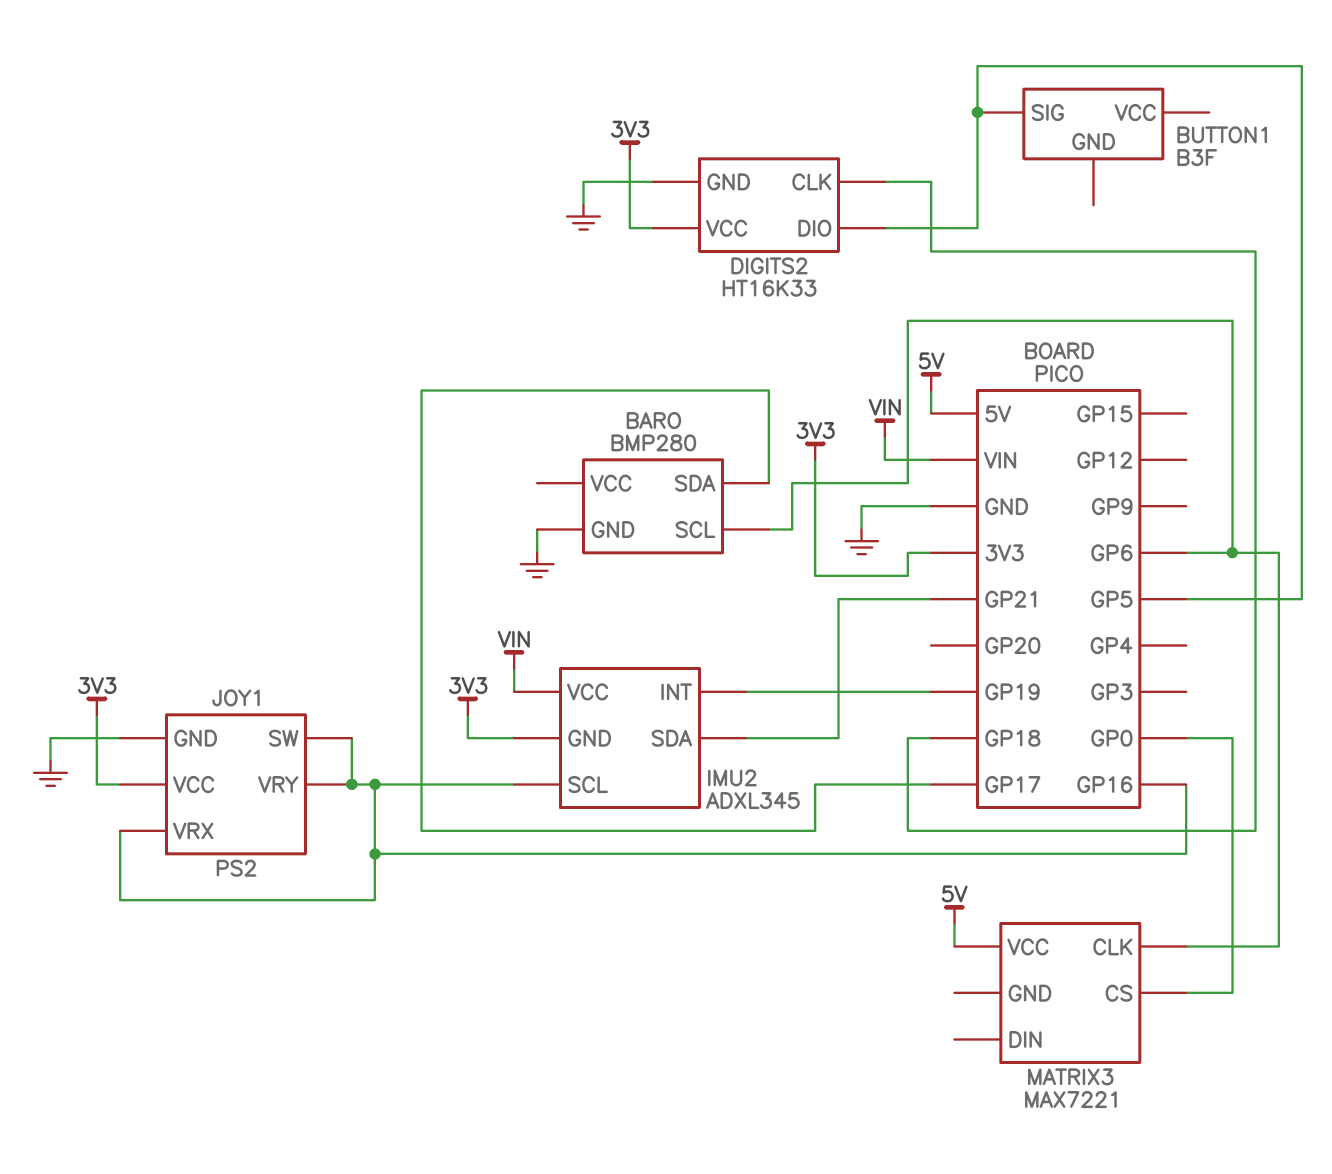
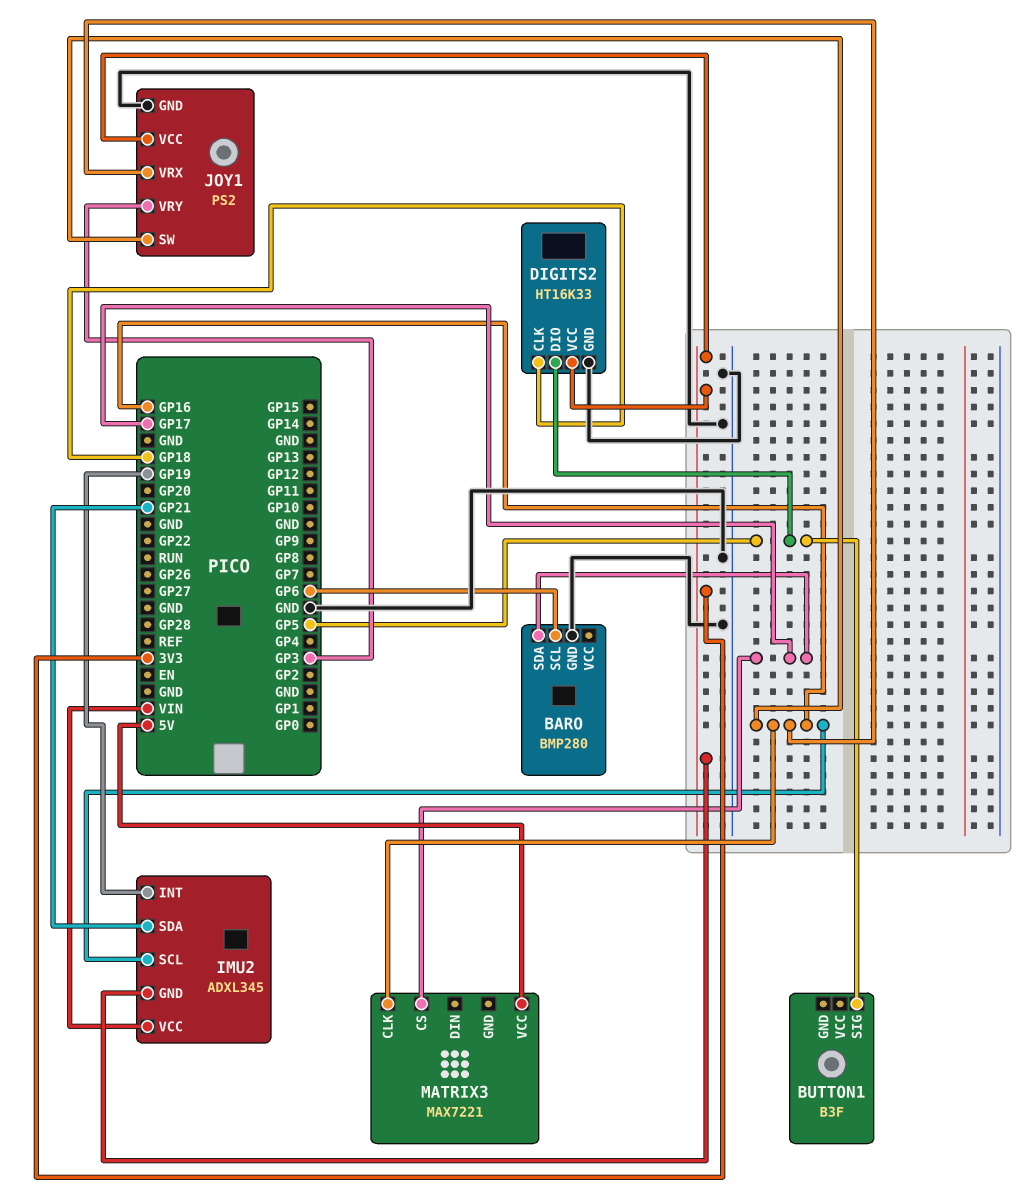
JOY1 pin VRY: GP16 -> GP3
MATRIX3 pin CLK: GP6 -> GP16
MATRIX3 pin CS: GP0 -> GP17

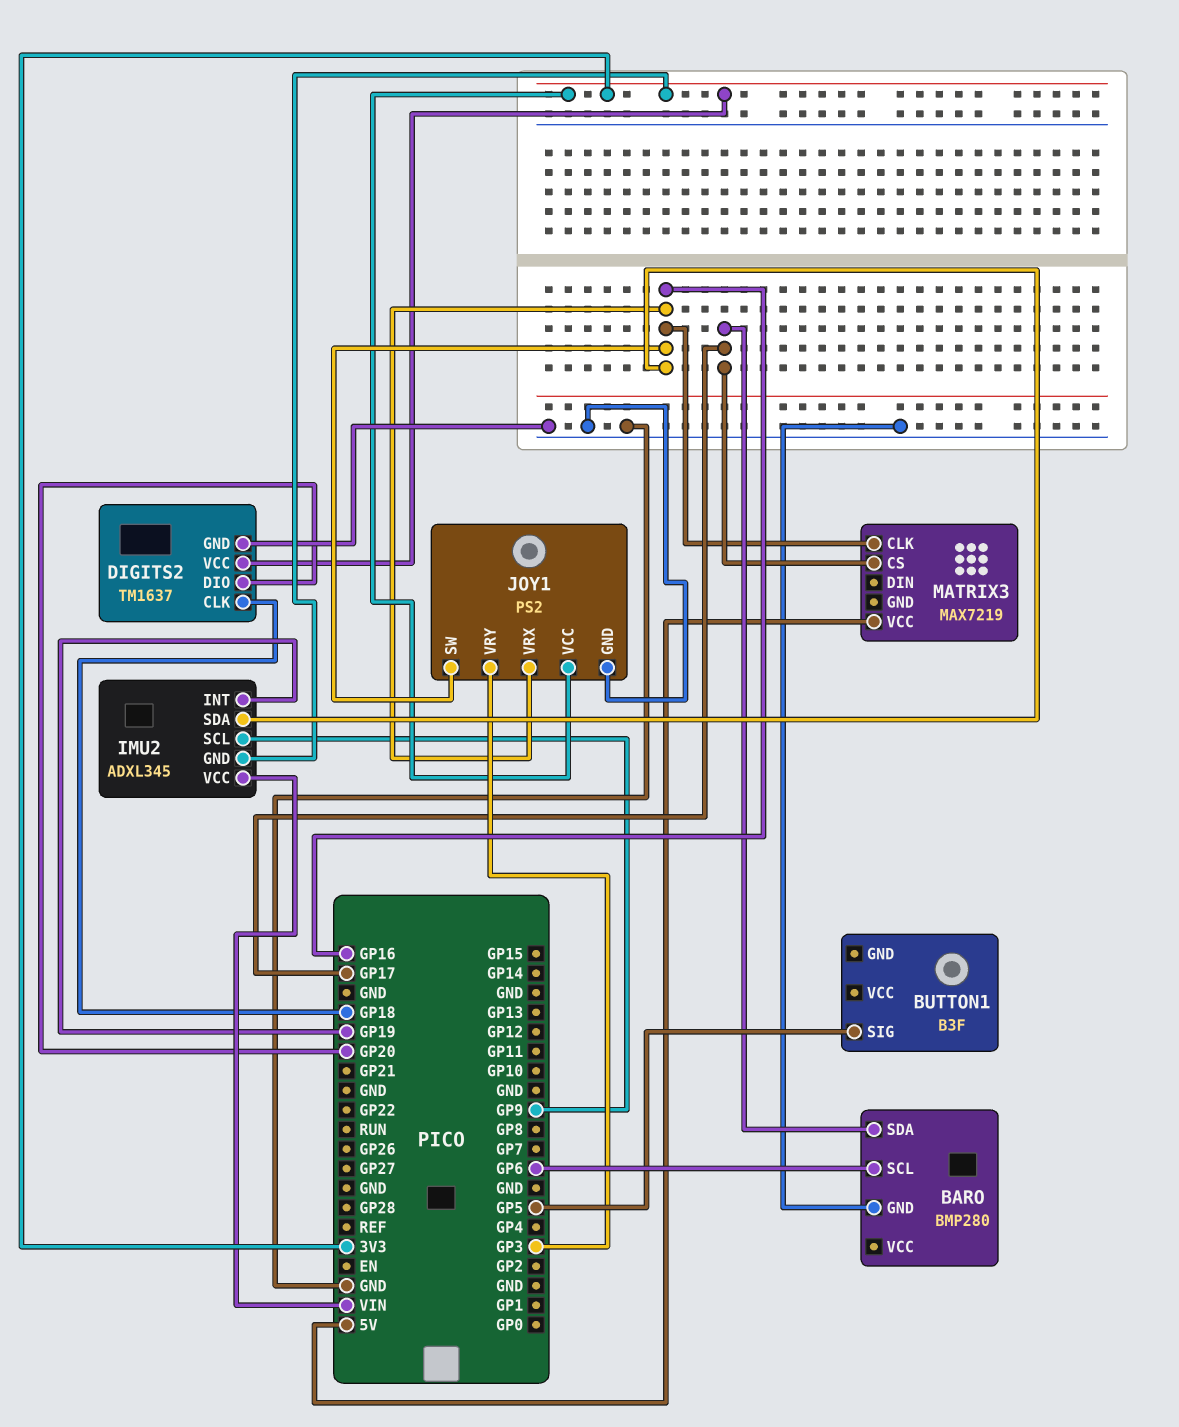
DIGITS2: HT16K33 -> TM1637
DIGITS2 pin DIO: GP5 -> GP20
IMU2 pin SCL: GP16 -> GP9
IMU2 pin SDA: GP21 -> GP16
MATRIX3: MAX7221 -> MAX7219

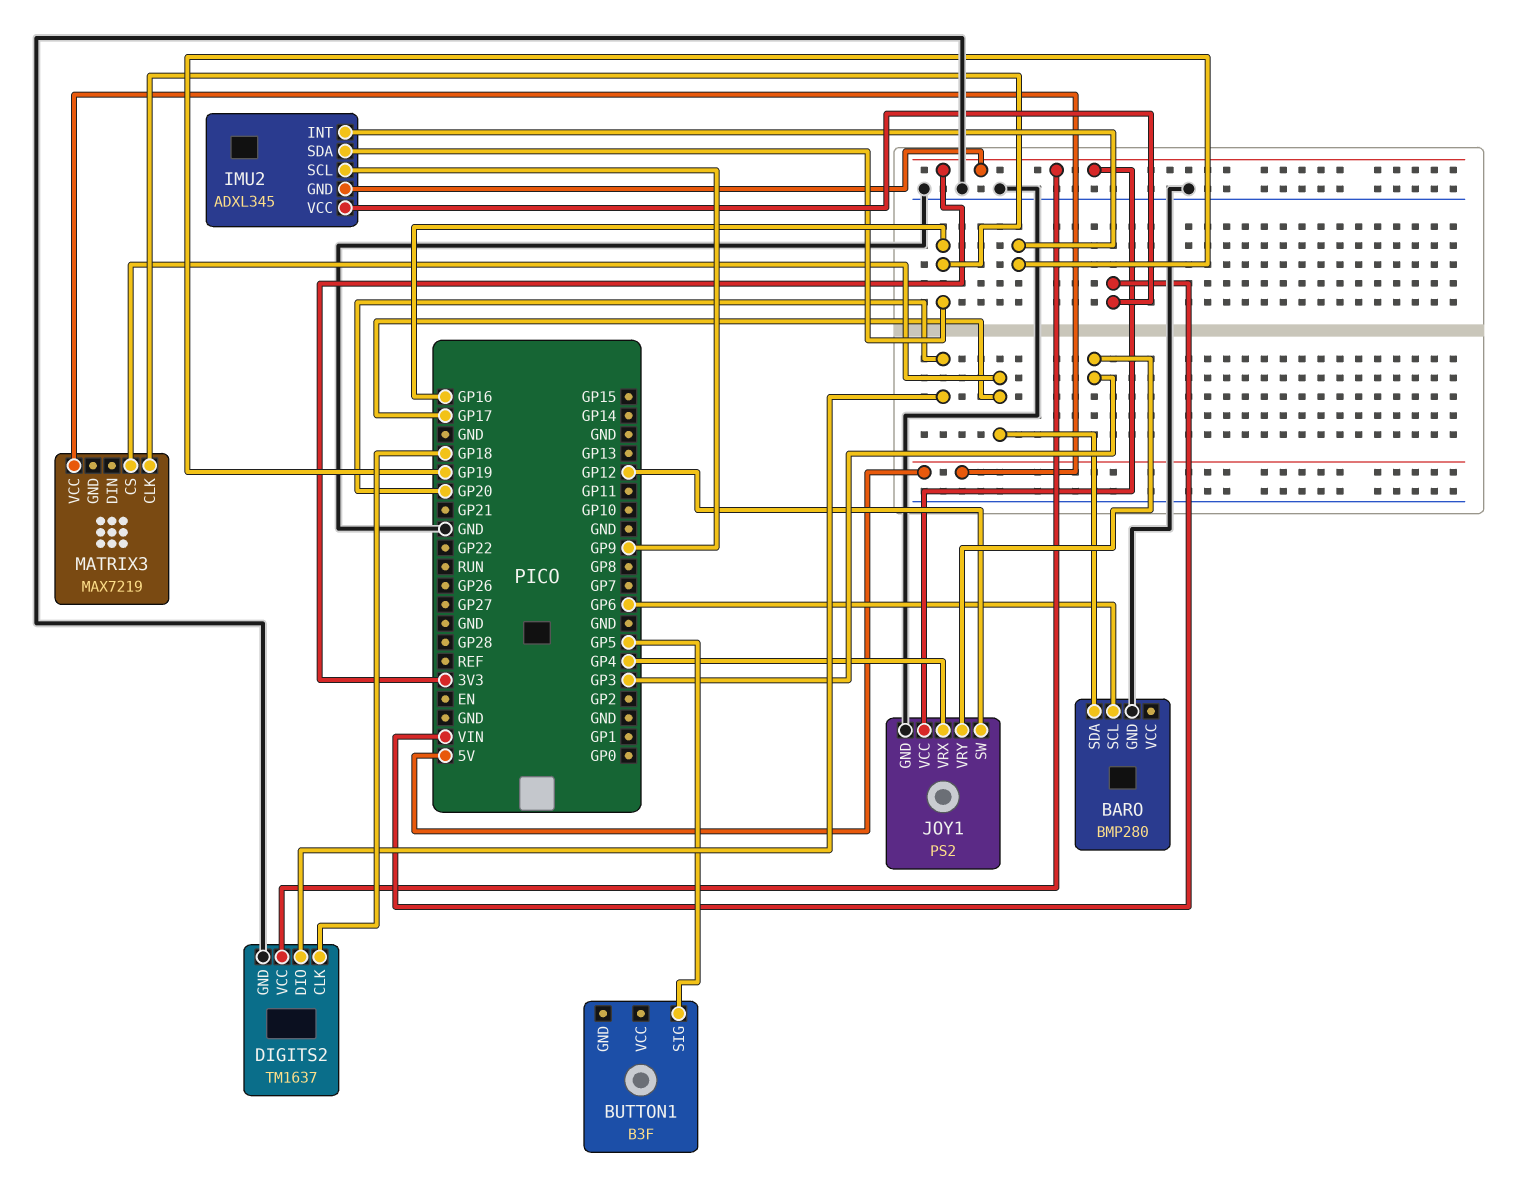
JOY1 pin SW: GP16 -> GP12
JOY1 pin VRX: GP16 -> GP4

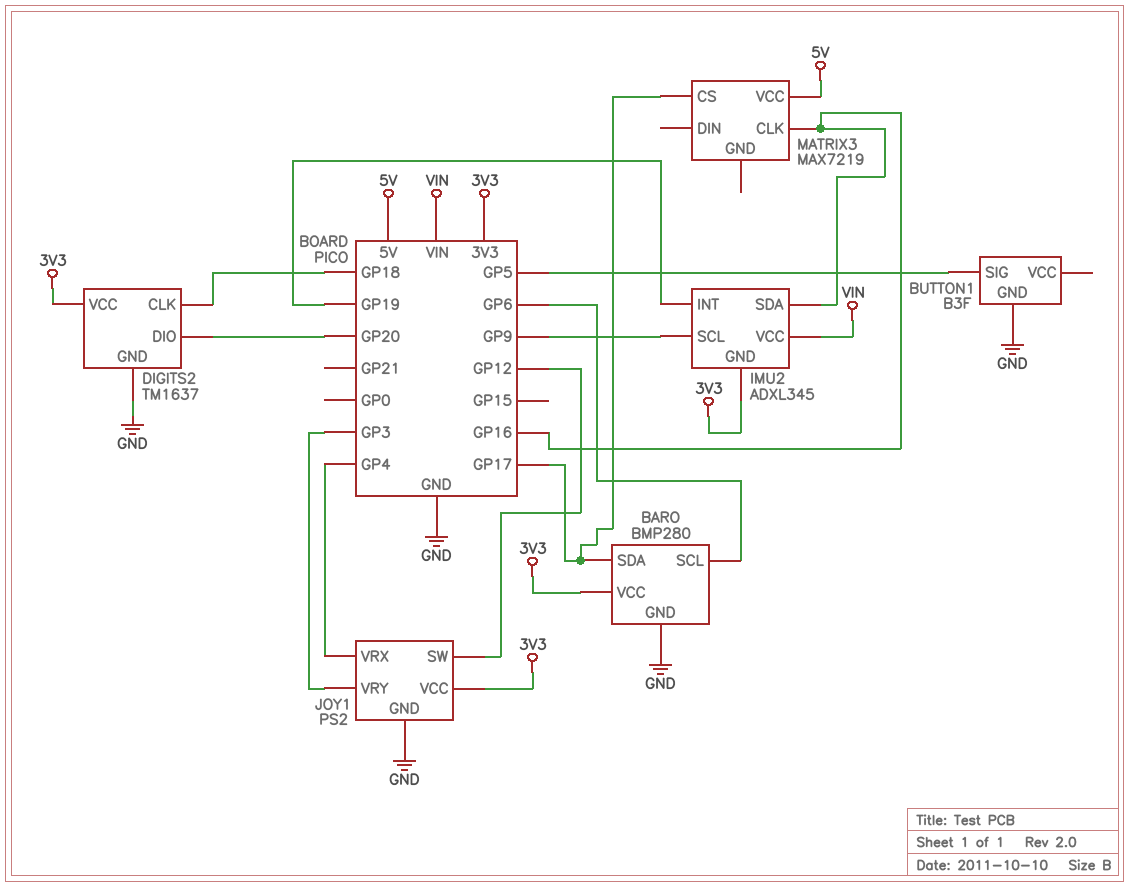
BARO pin VCC: none -> 3V3
BUTTON1 pin GND: none -> GND

